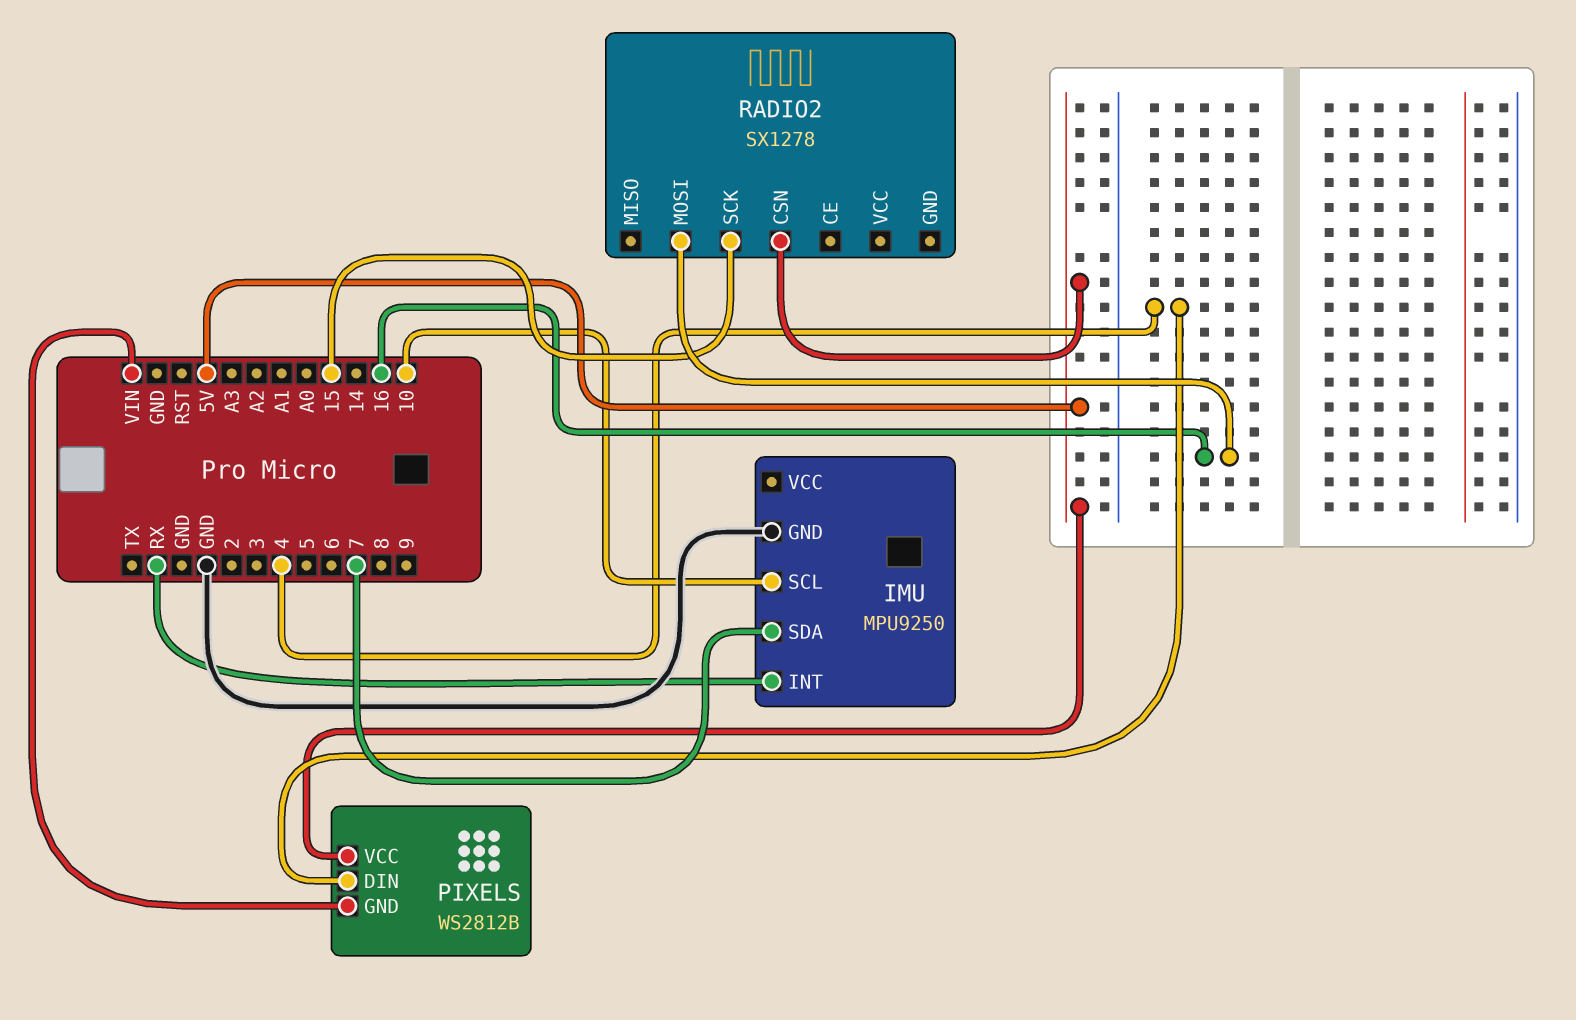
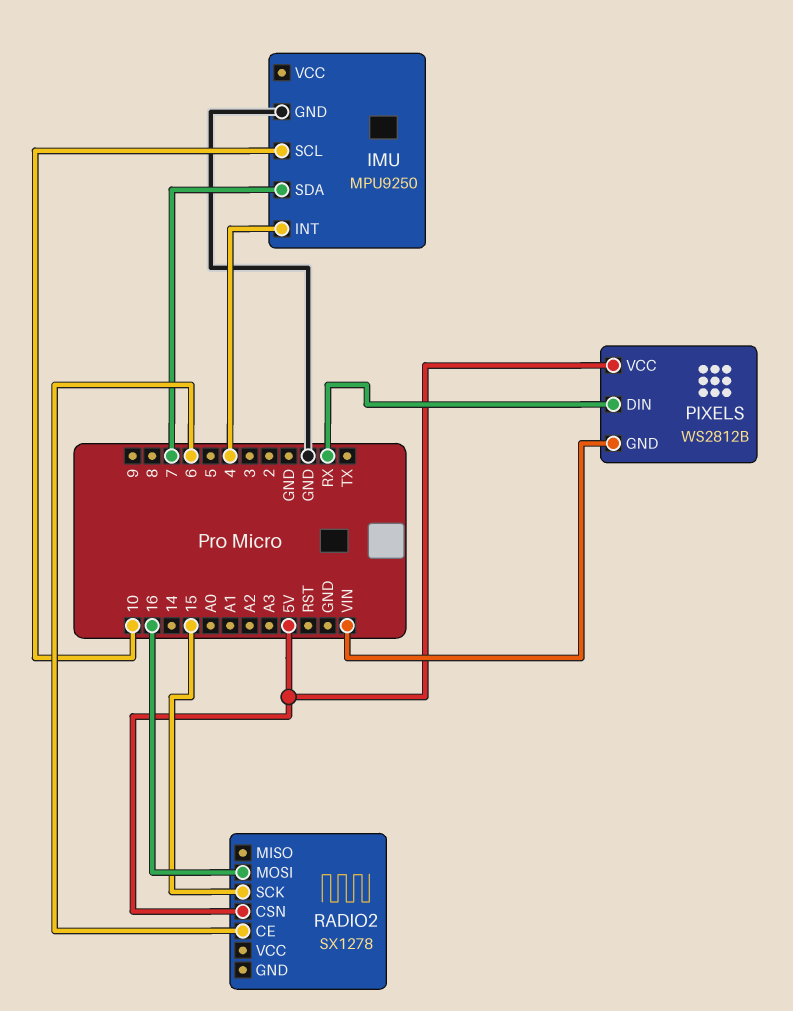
IMU pin INT: RX -> 4
PIXELS pin DIN: 4 -> RX
RADIO2 pin CE: none -> 6

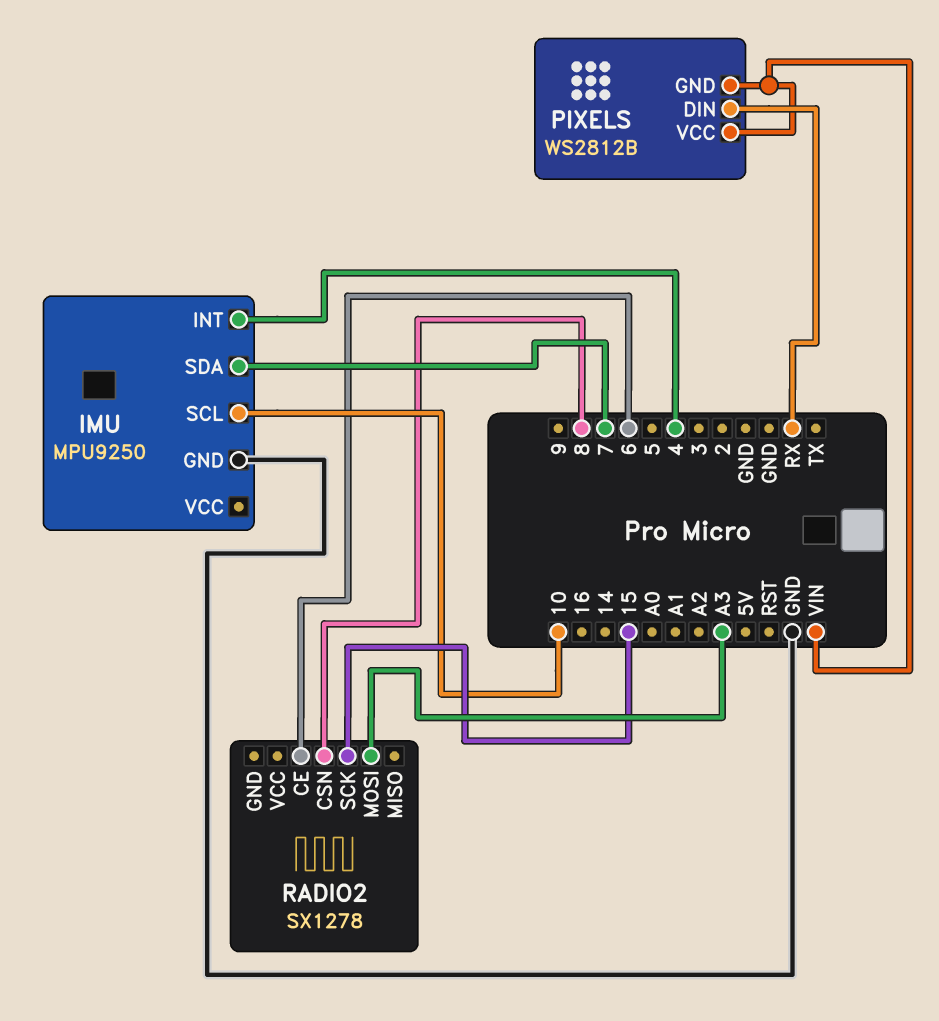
PIXELS pin VCC: 5V -> VIN
RADIO2 pin CSN: 5V -> 8
RADIO2 pin MOSI: 16 -> A3

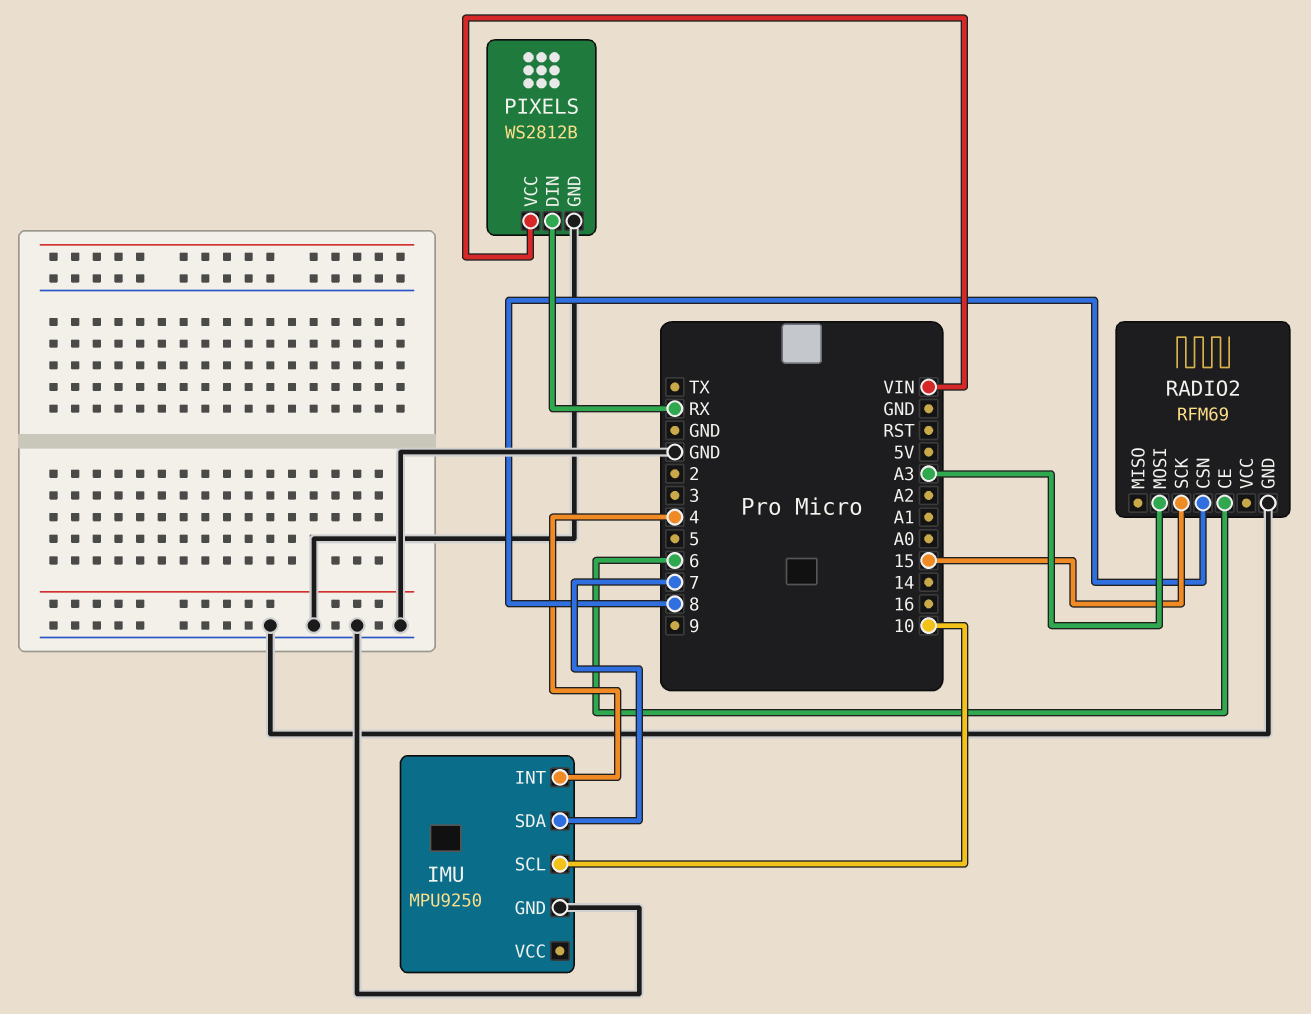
PIXELS pin GND: VIN -> GND
RADIO2: SX1278 -> RFM69
RADIO2 pin GND: none -> GND

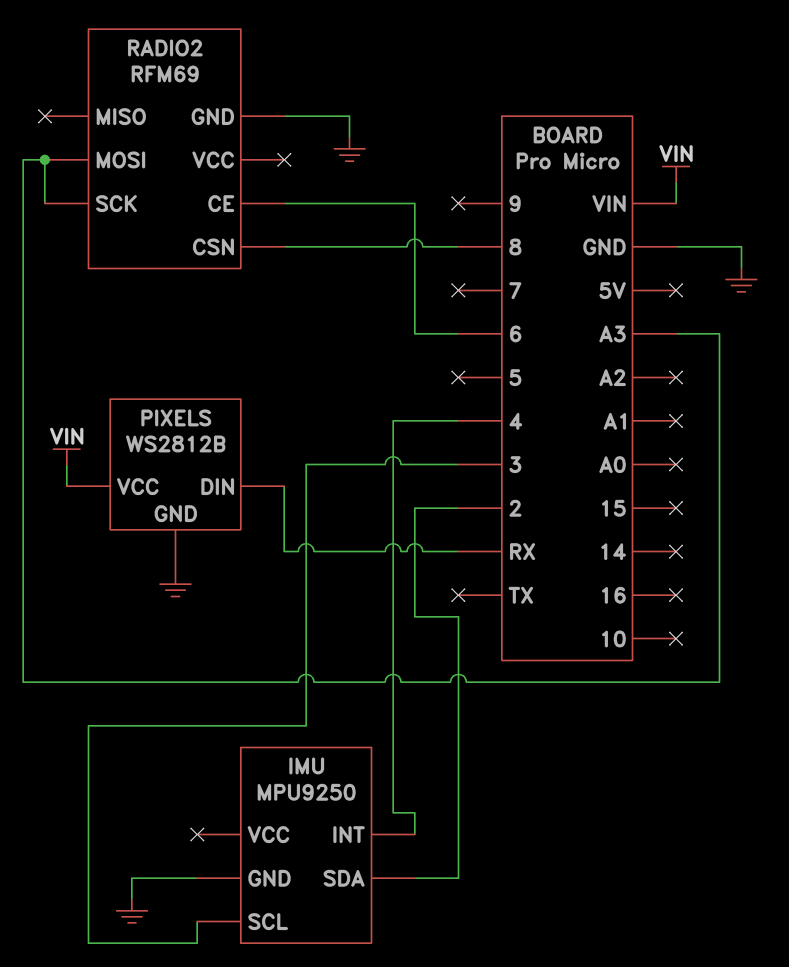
IMU pin SCL: 10 -> 3
IMU pin SDA: 7 -> 2
RADIO2 pin SCK: 15 -> A3

